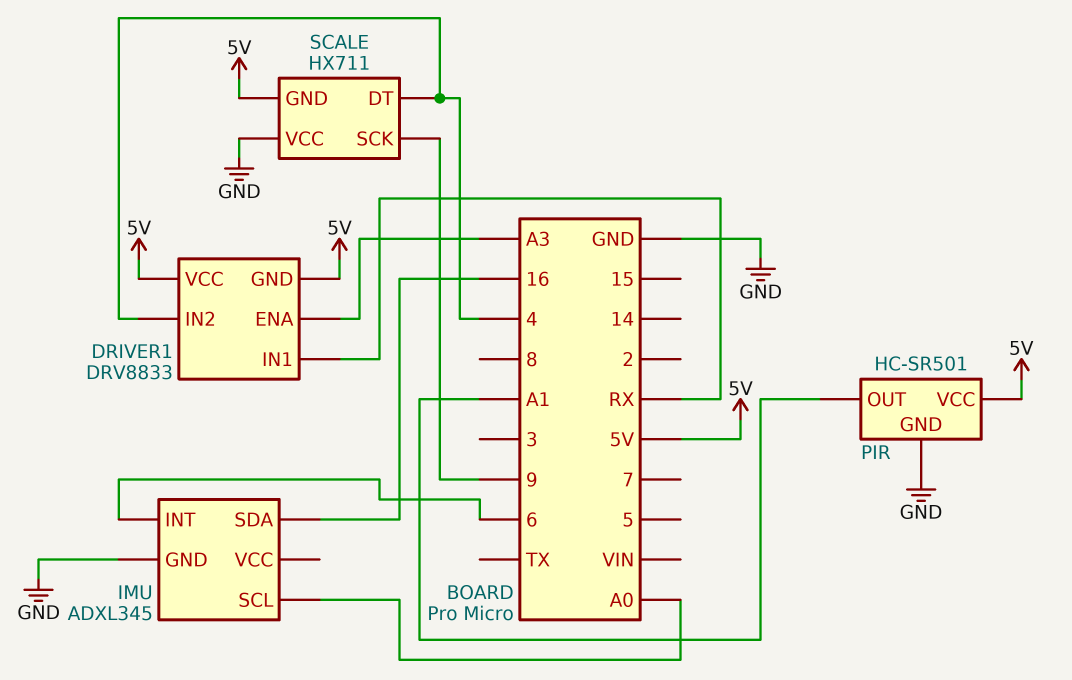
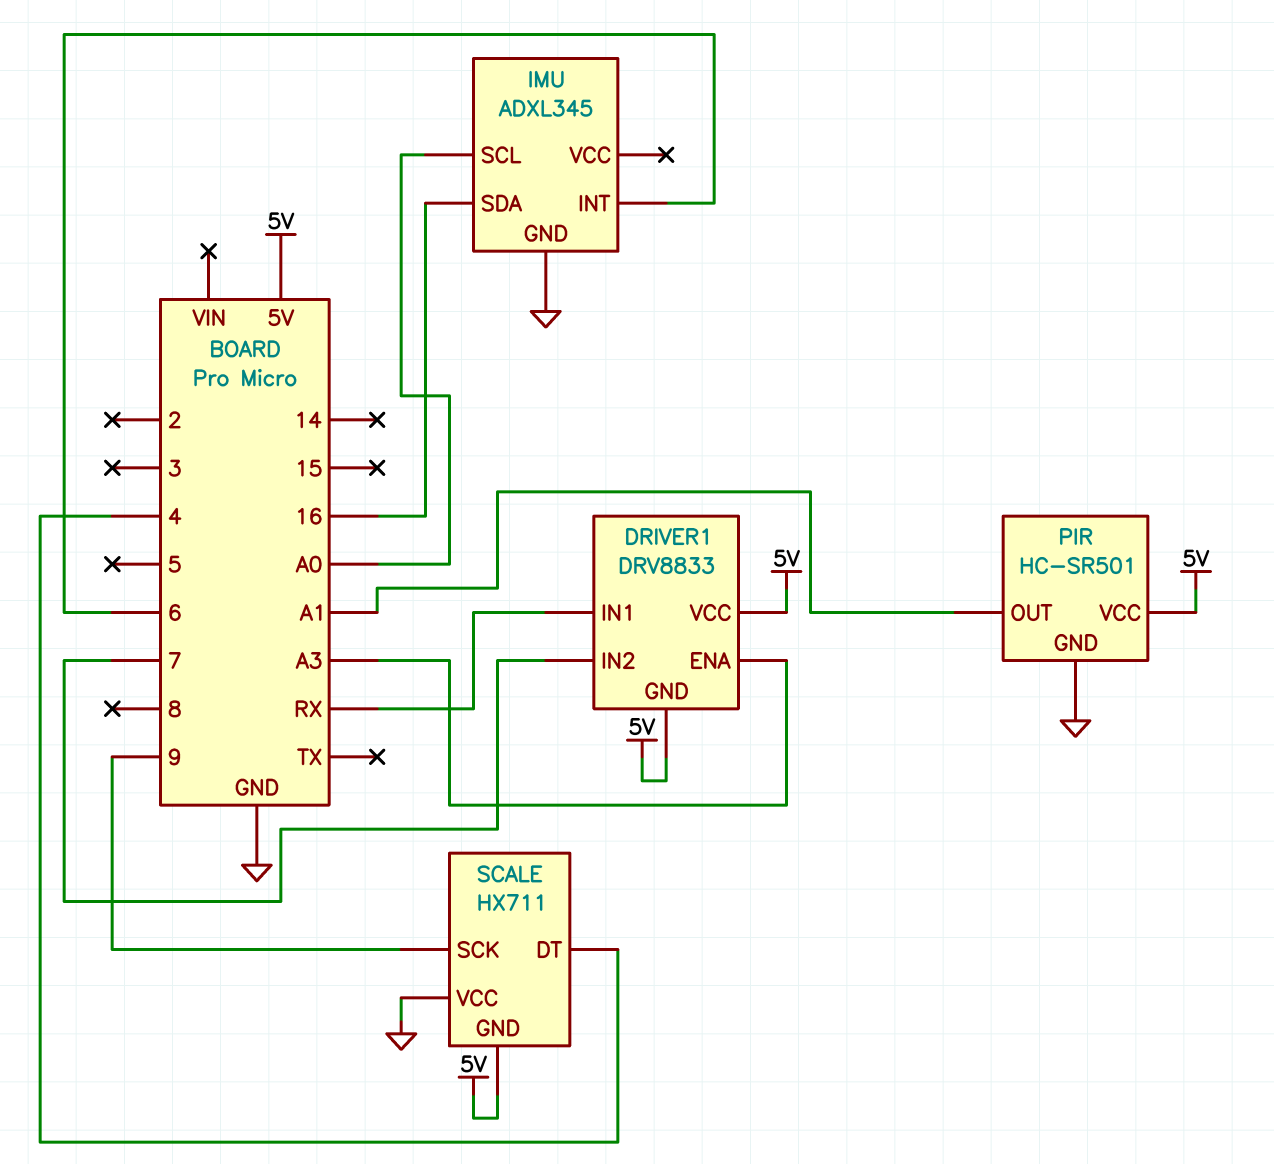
DRIVER1 pin IN2: 4 -> 7

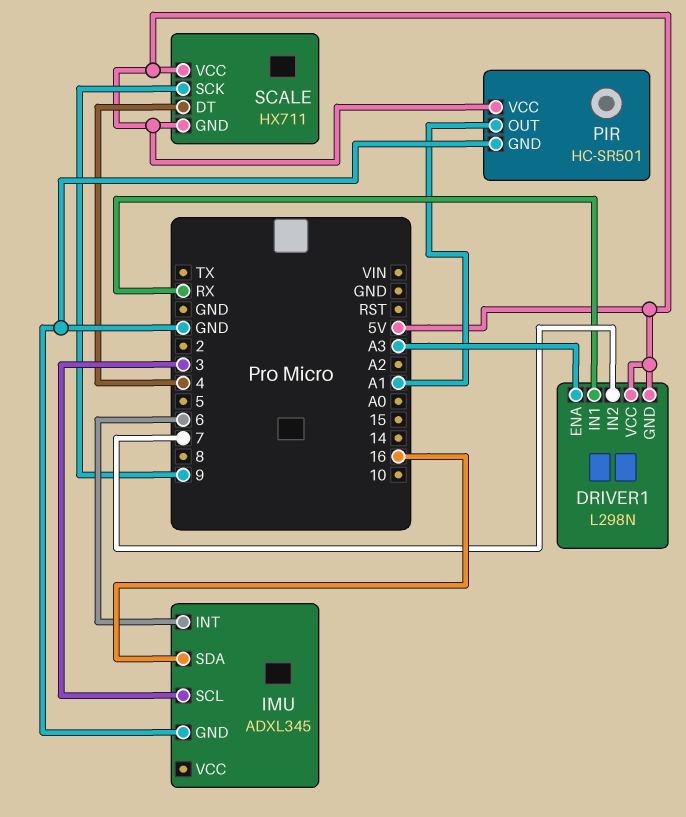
DRIVER1: DRV8833 -> L298N
IMU pin SCL: A0 -> 3
SCALE pin VCC: GND -> 5V

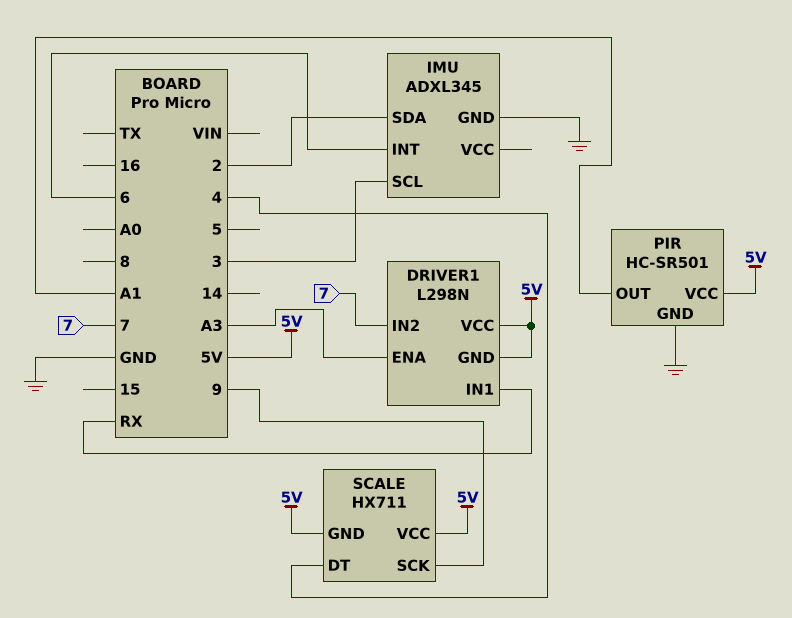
IMU pin SDA: 16 -> 2

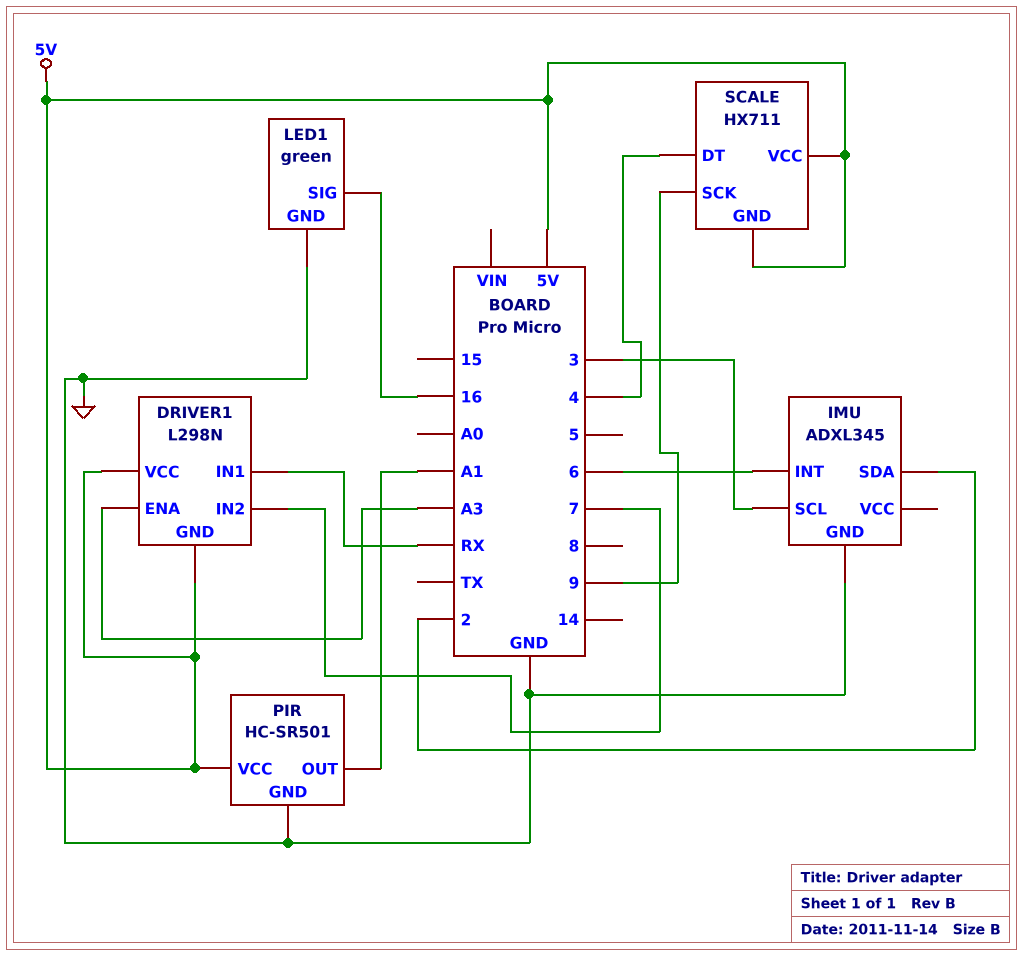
LED1: none -> green
LED1 pin GND: none -> GND
LED1 pin SIG: none -> 16

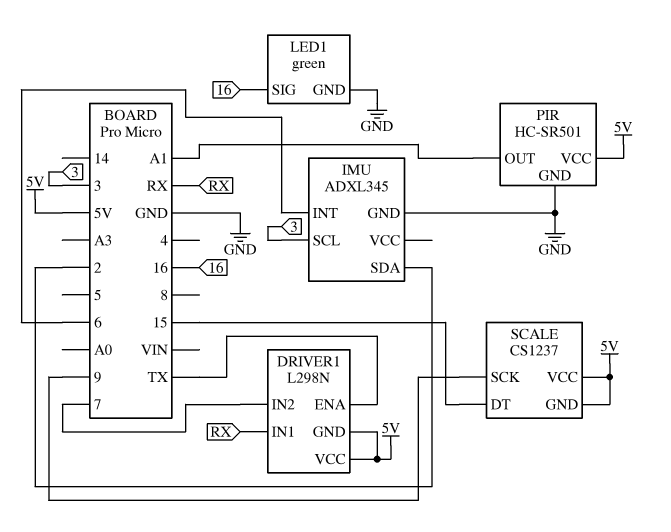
DRIVER1 pin ENA: A3 -> TX
SCALE: HX711 -> CS1237
SCALE pin DT: 4 -> 15

